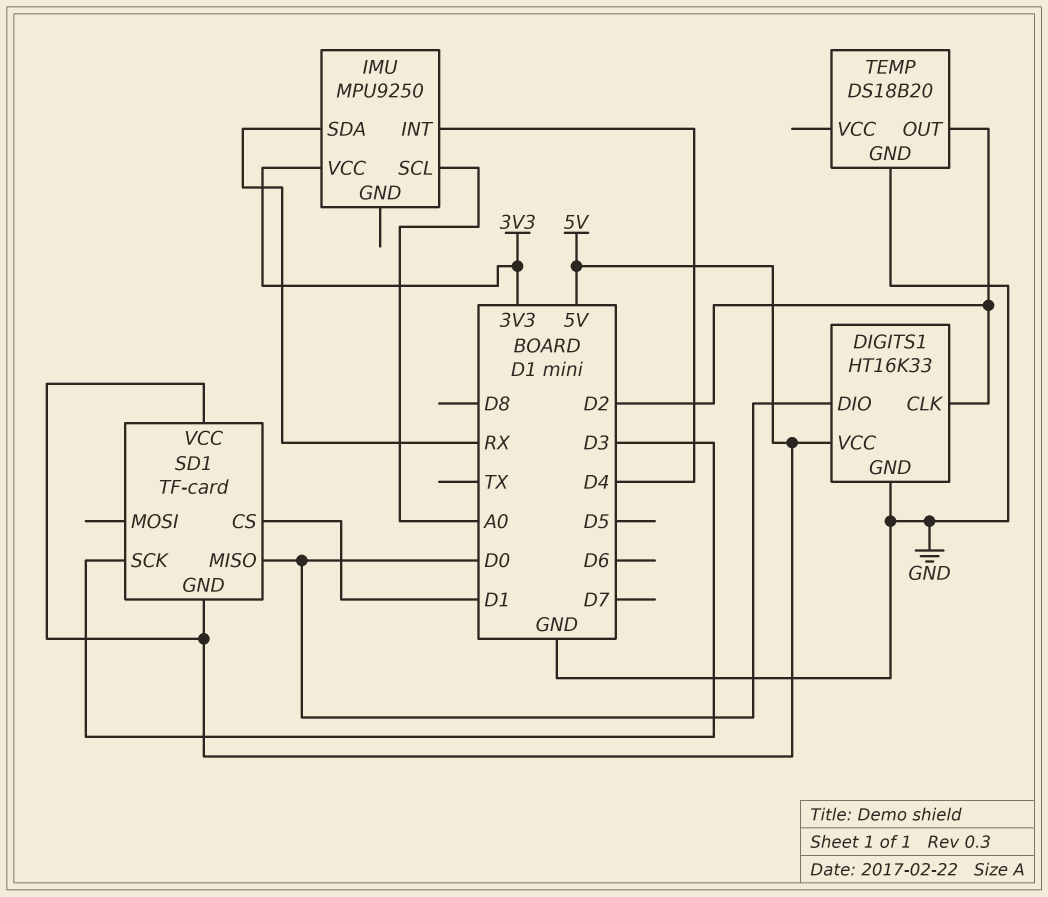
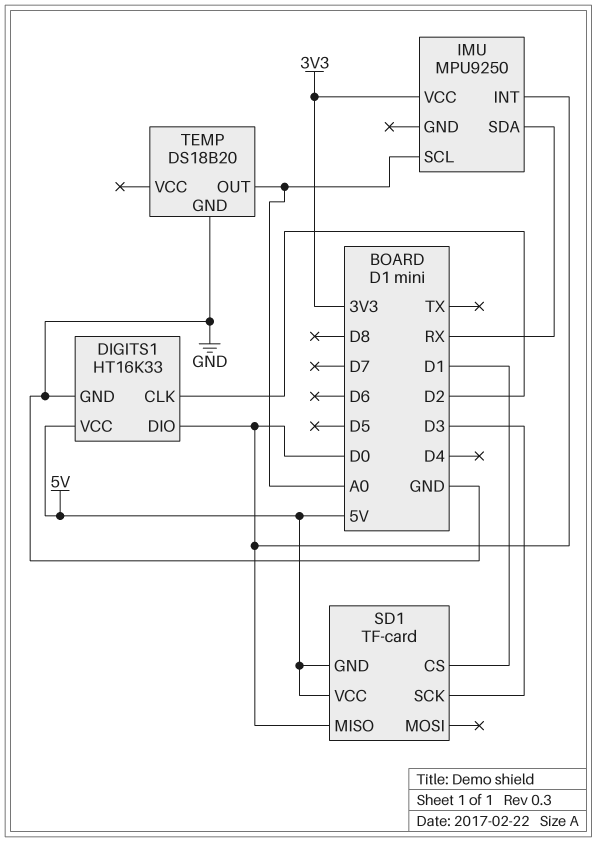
IMU pin INT: D4 -> D0
TEMP pin OUT: D2 -> A0

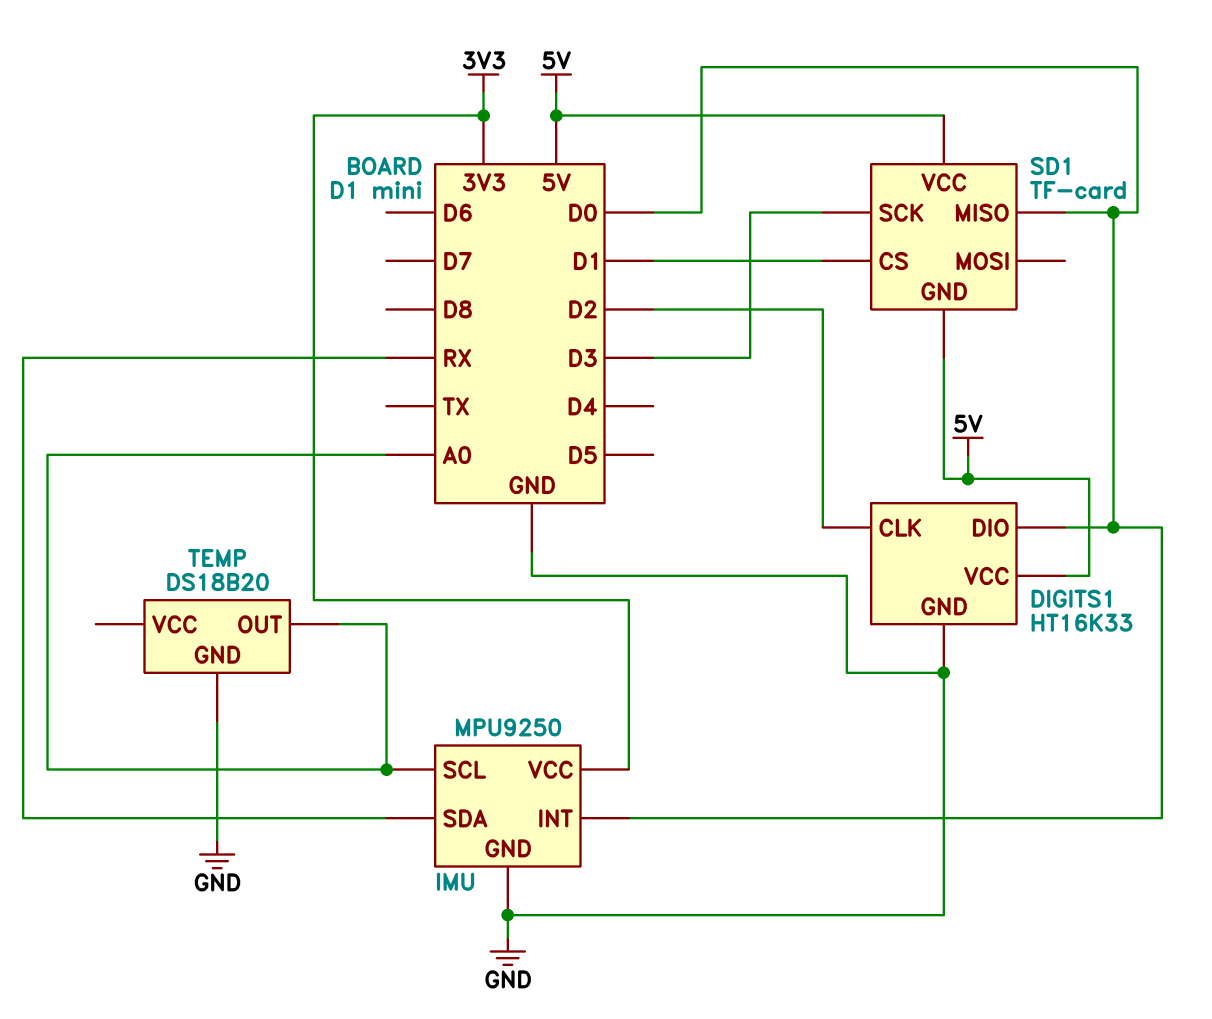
IMU pin GND: none -> GND

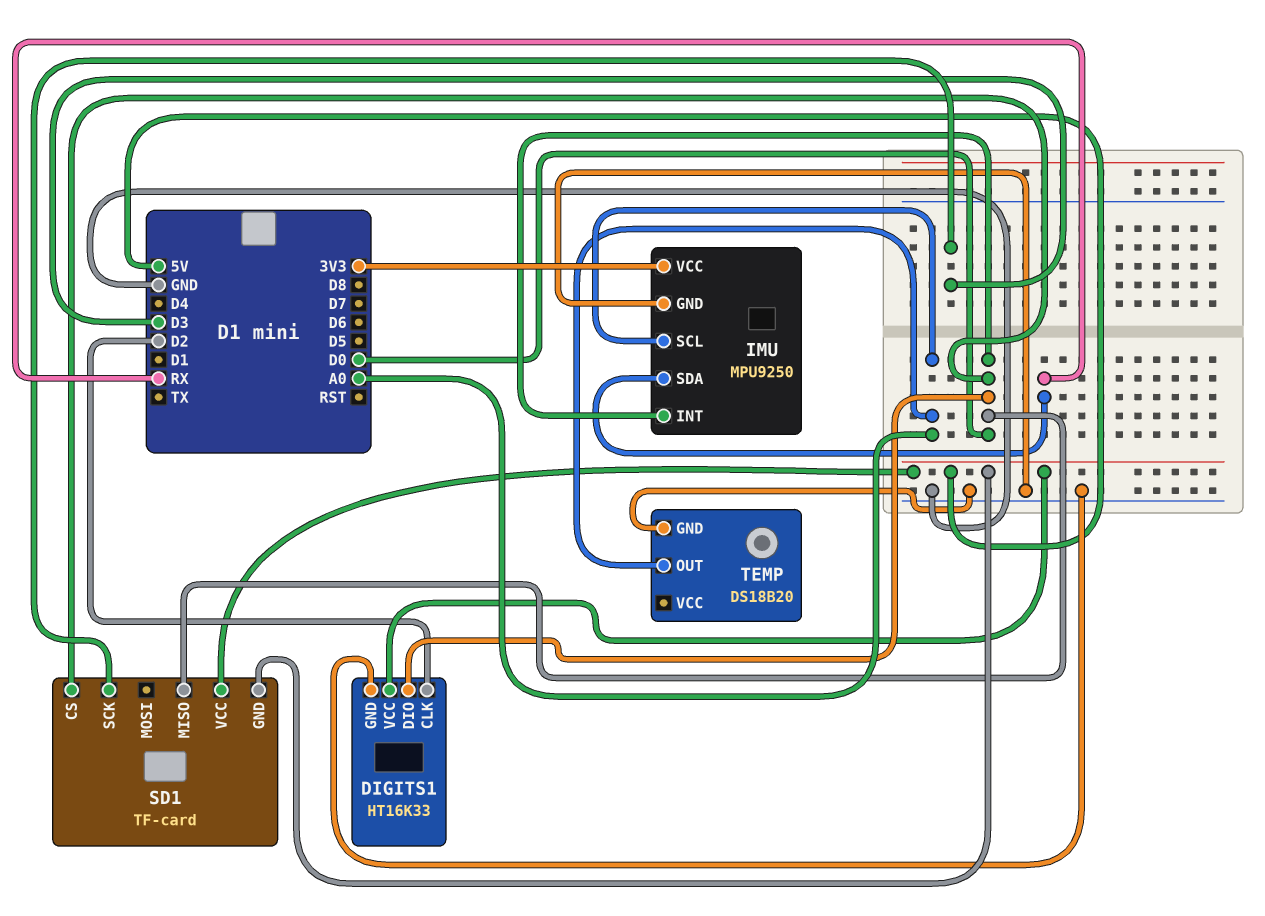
SD1 pin CS: D1 -> D0

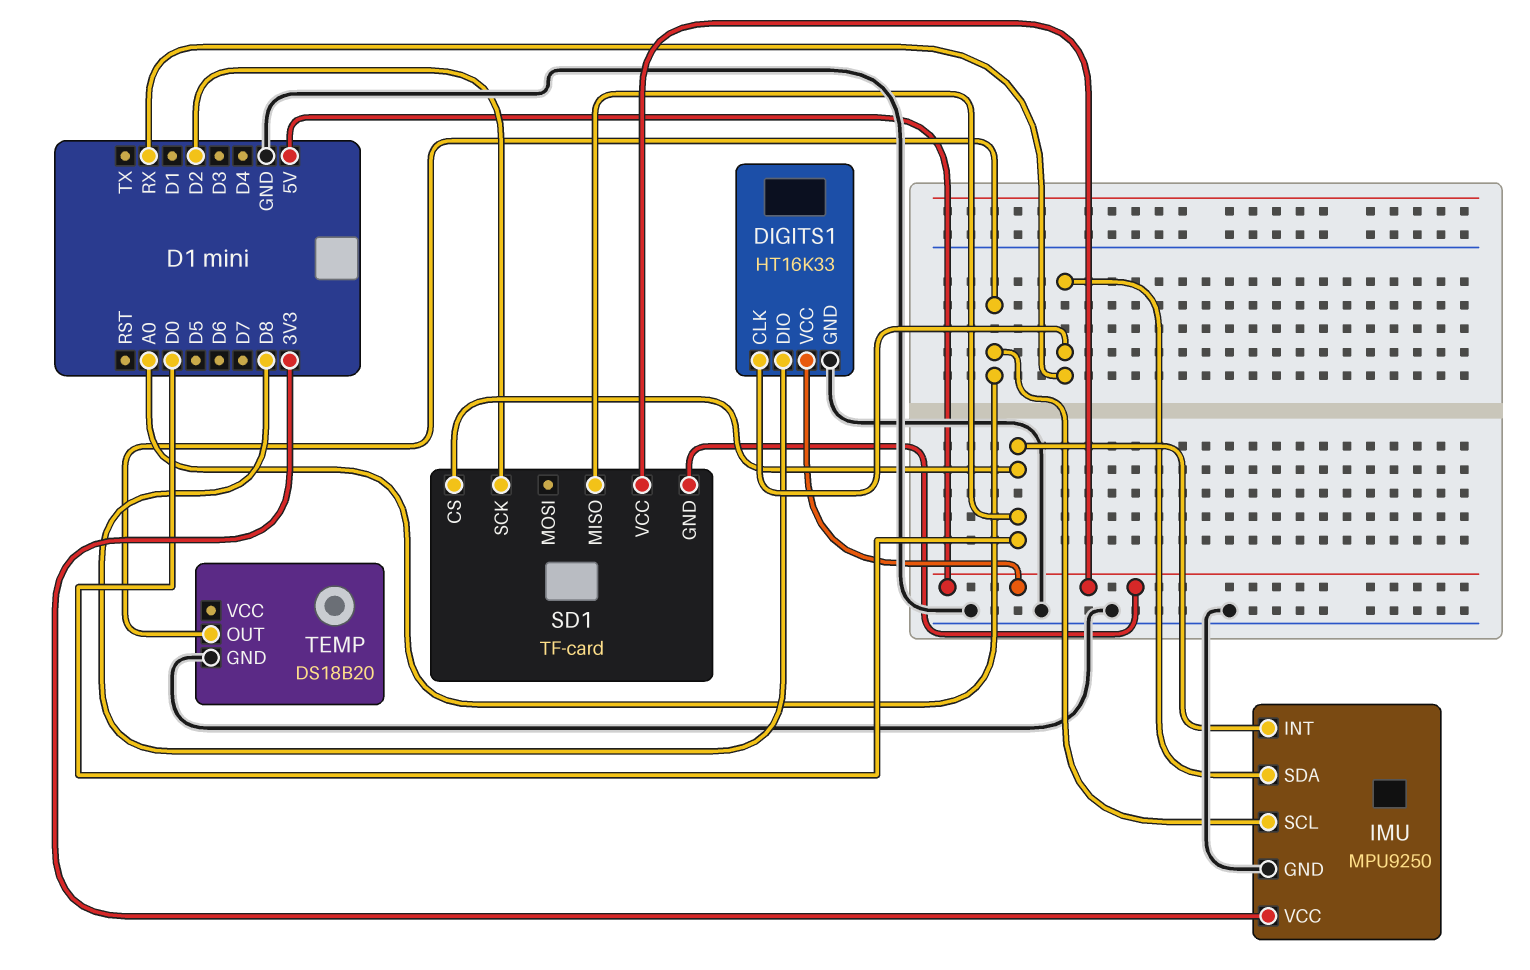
DIGITS1 pin CLK: D2 -> RX
DIGITS1 pin DIO: D0 -> D8
SD1 pin SCK: D3 -> D2

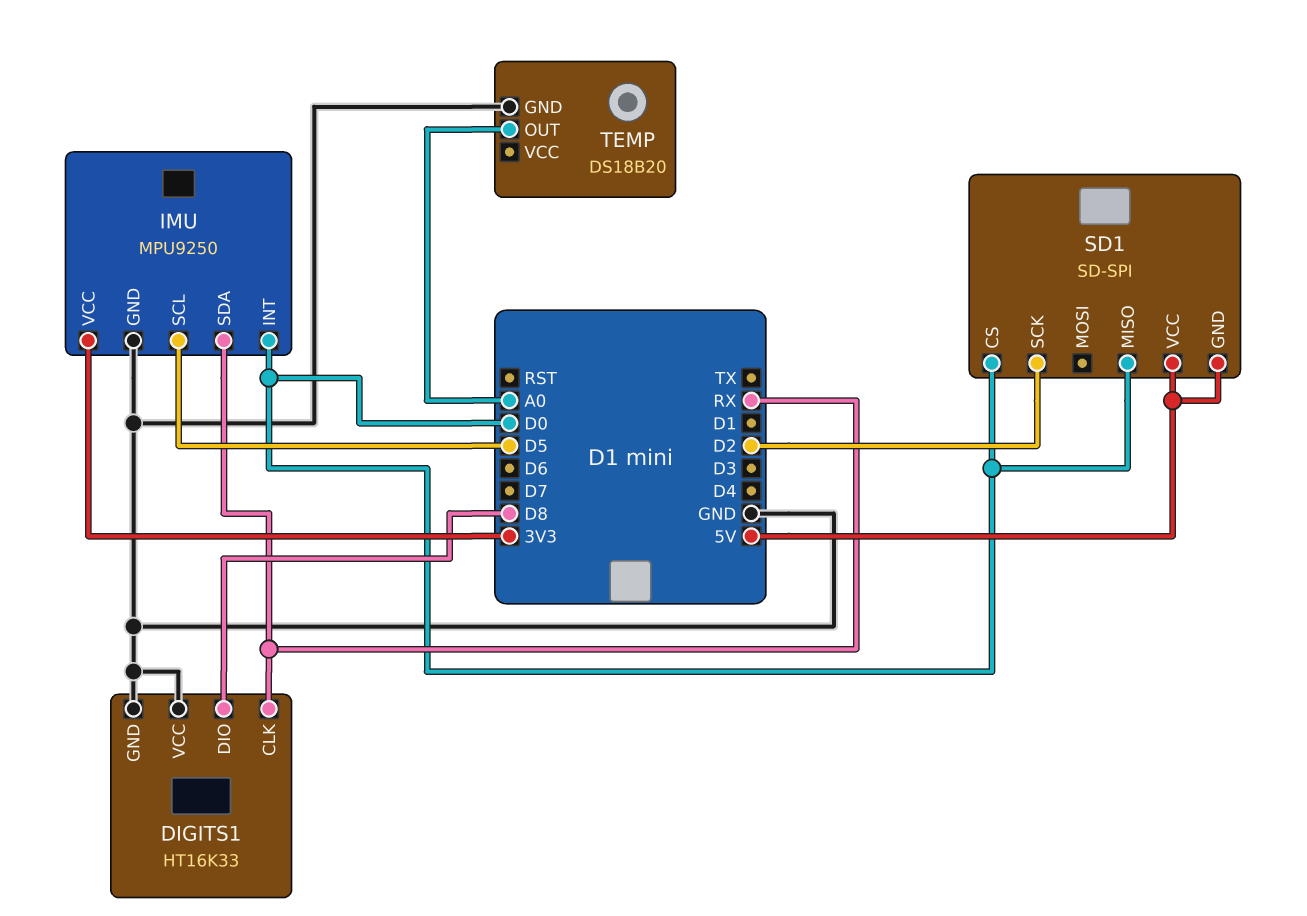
DIGITS1 pin VCC: 5V -> GND
IMU pin SCL: A0 -> D5
SD1: TF-card -> SD-SPI

